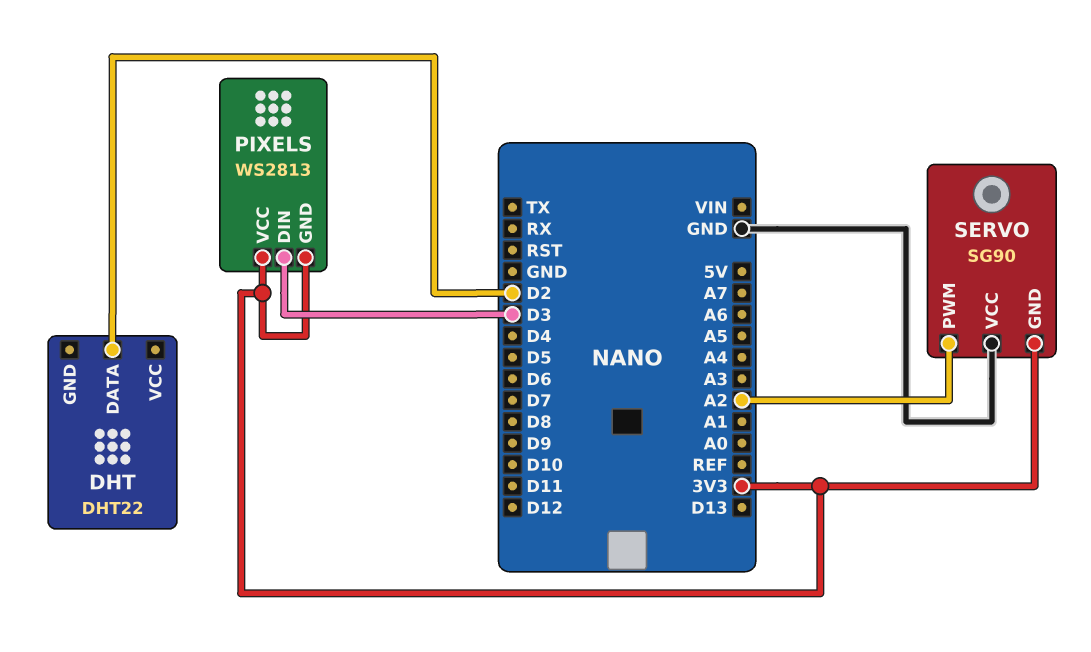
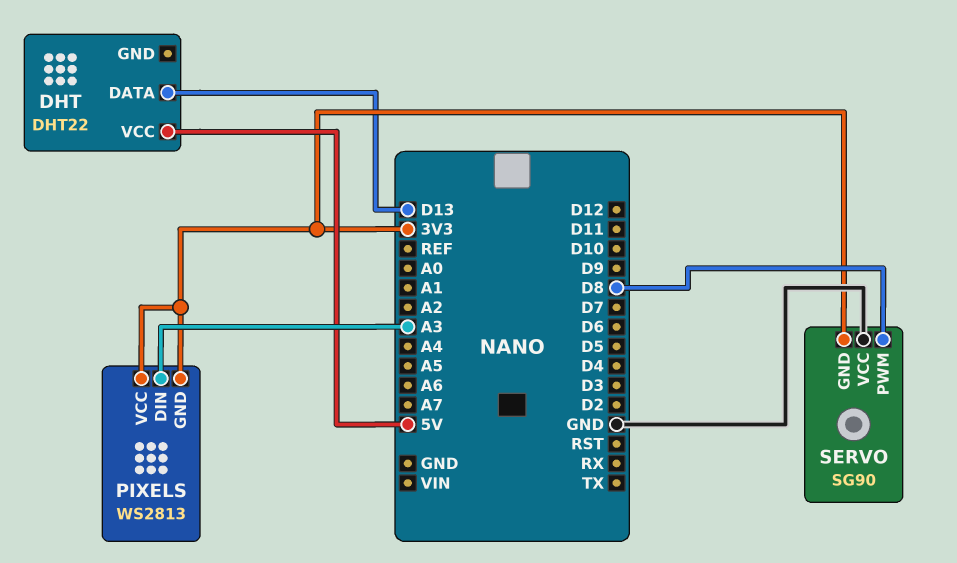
DHT pin DATA: D2 -> D13
DHT pin VCC: none -> 5V
PIXELS pin DIN: D3 -> A3
SERVO pin PWM: A2 -> D8

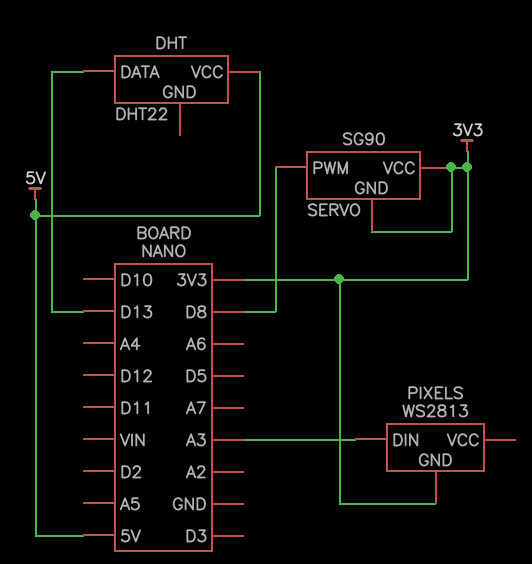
PIXELS pin VCC: 3V3 -> none
SERVO pin VCC: GND -> 3V3

